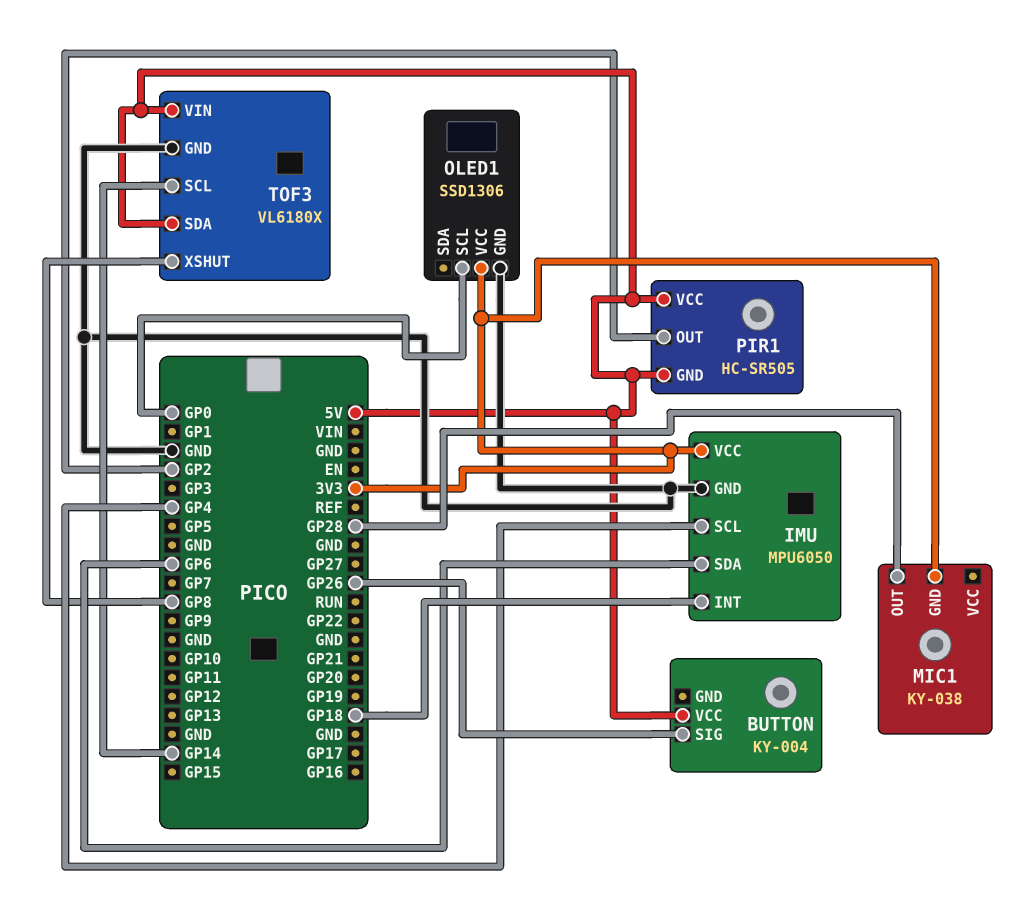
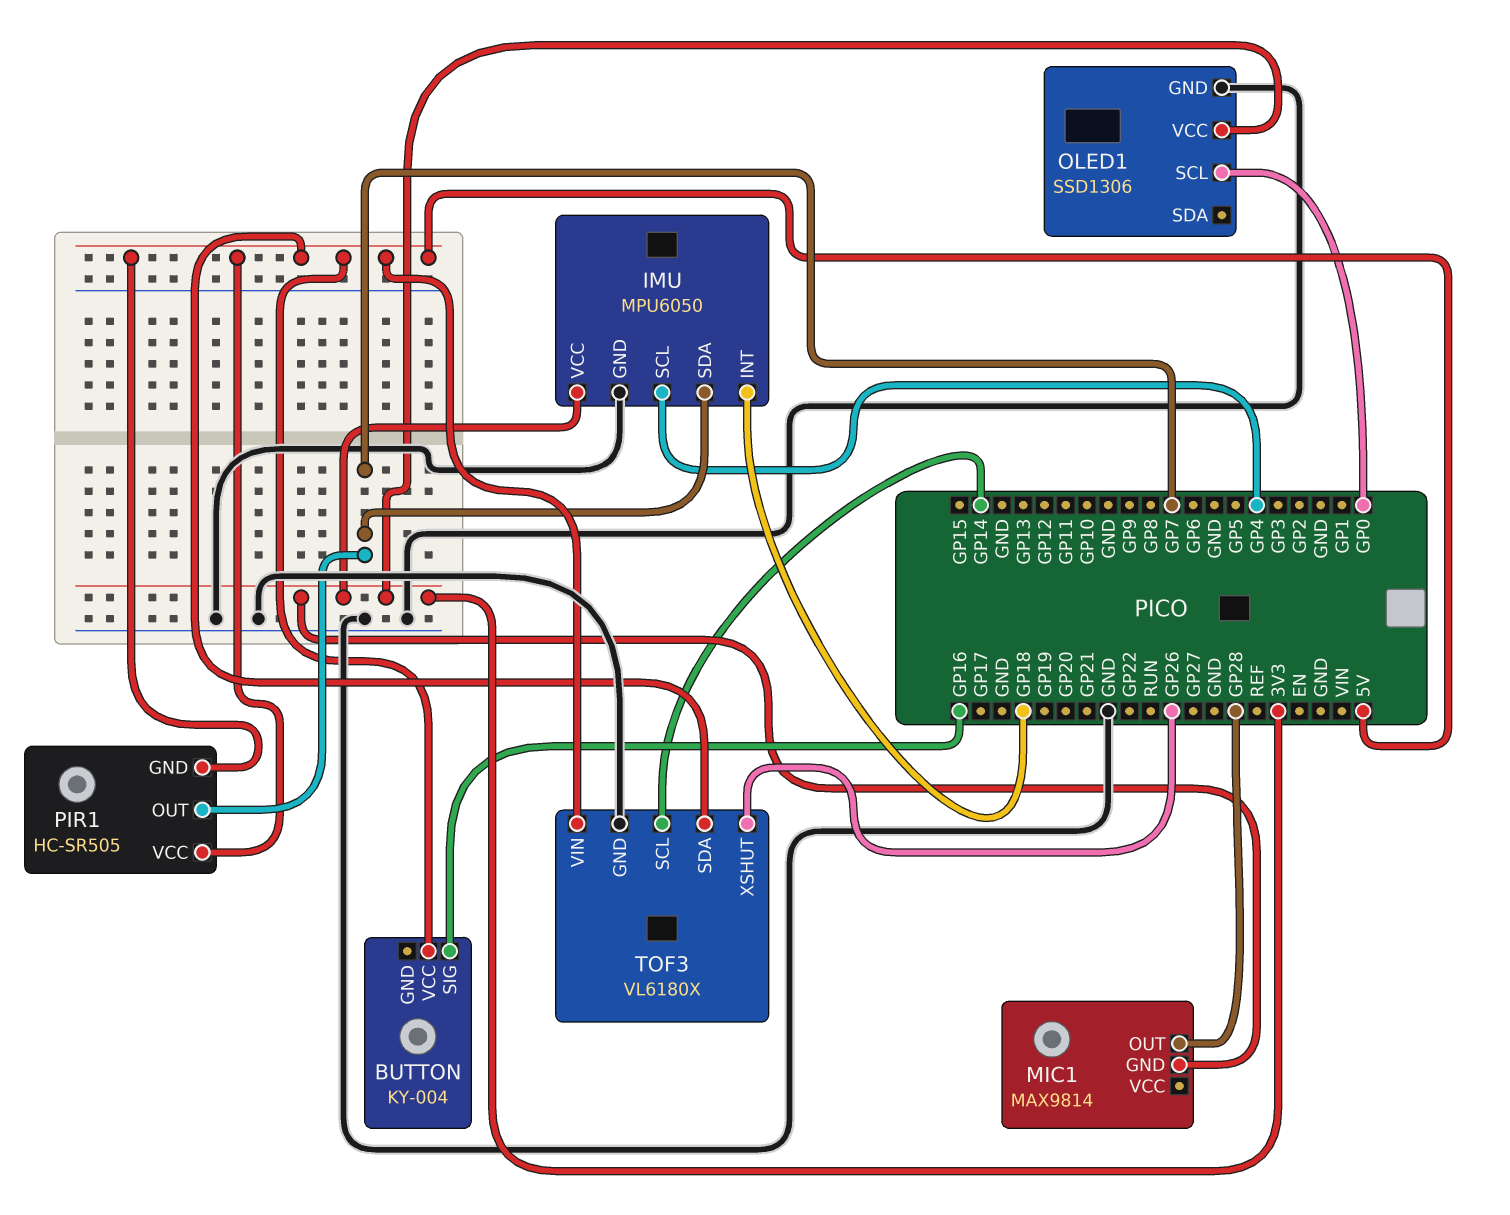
BUTTON pin SIG: GP26 -> GP16
IMU pin SDA: GP6 -> GP7
MIC1: KY-038 -> MAX9814
PIR1 pin OUT: GP2 -> GP7
TOF3 pin XSHUT: GP8 -> GP26

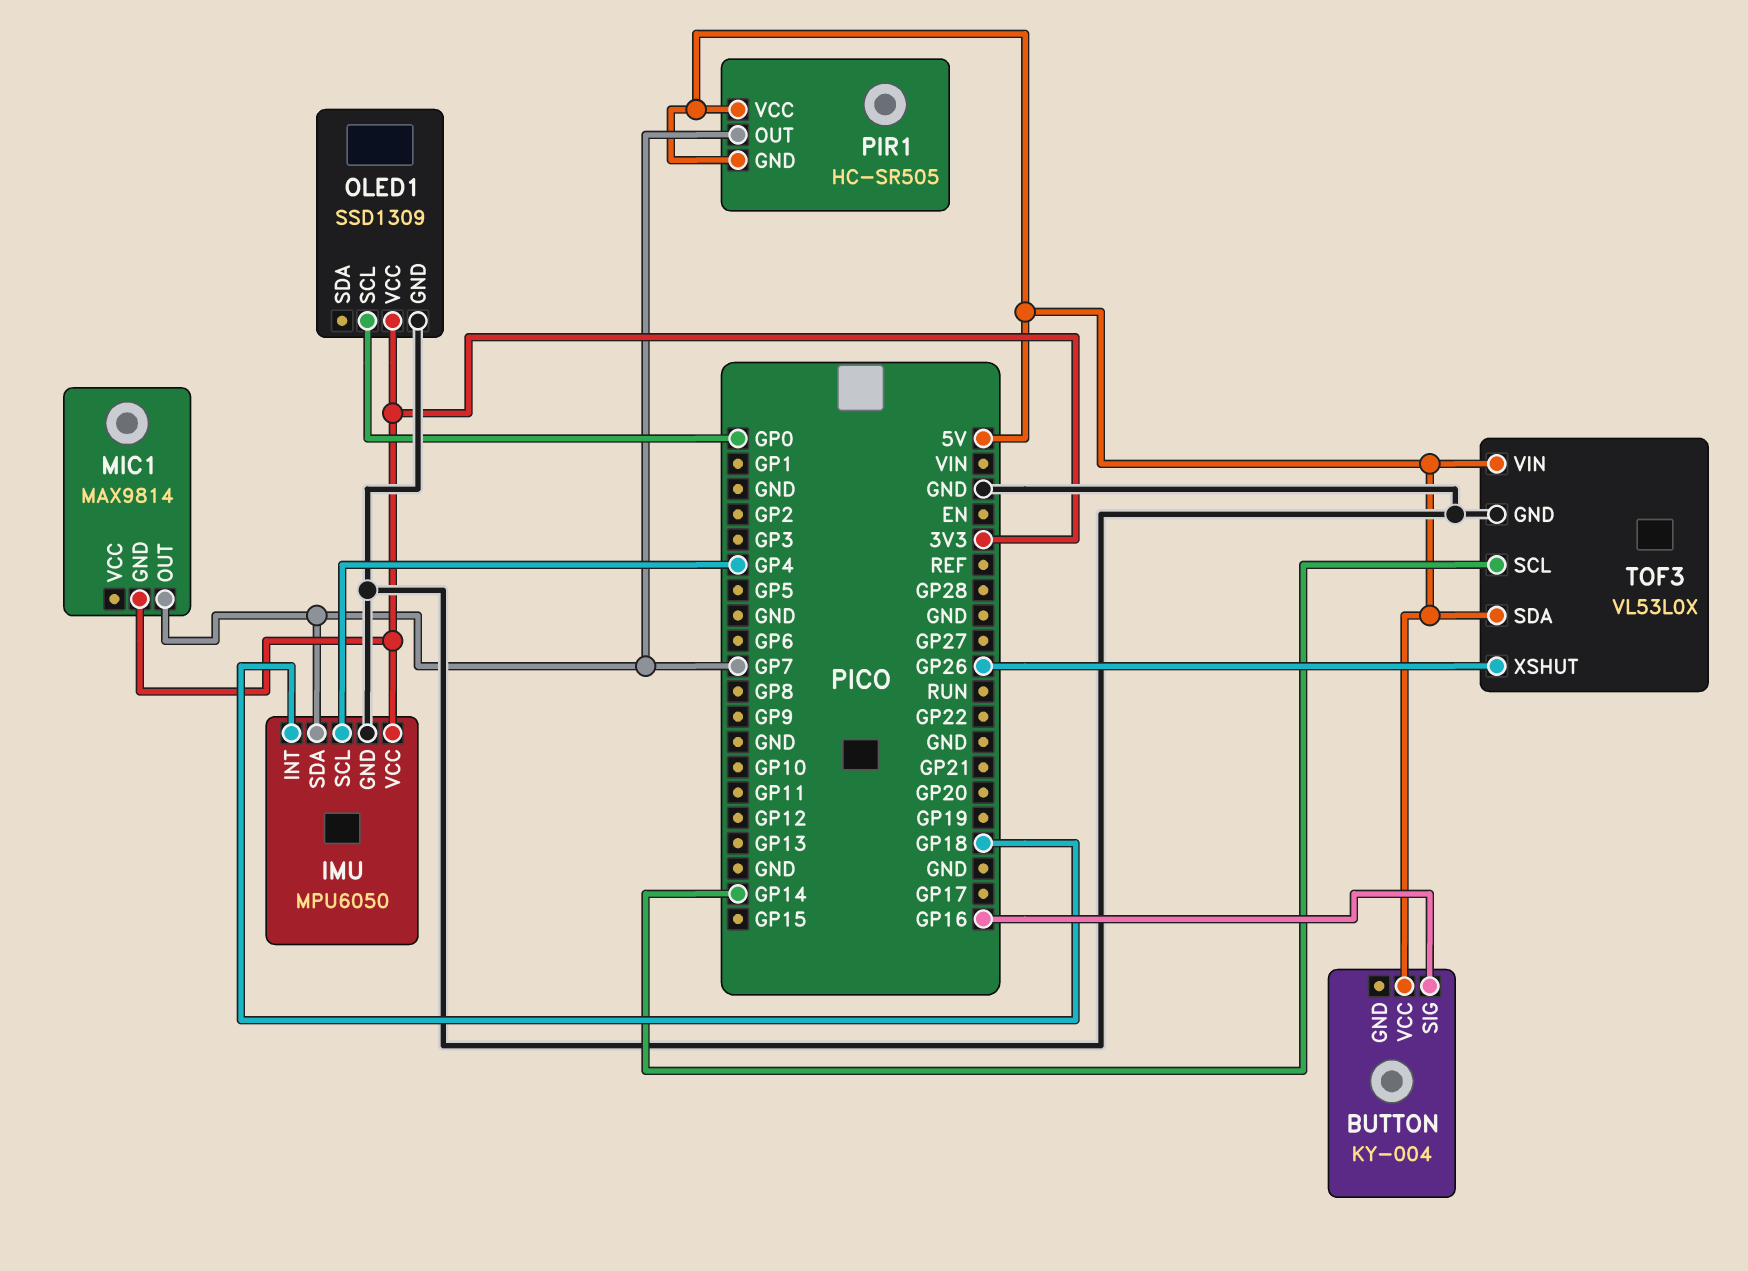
MIC1 pin OUT: GP28 -> GP7
OLED1: SSD1306 -> SSD1309
TOF3: VL6180X -> VL53L0X

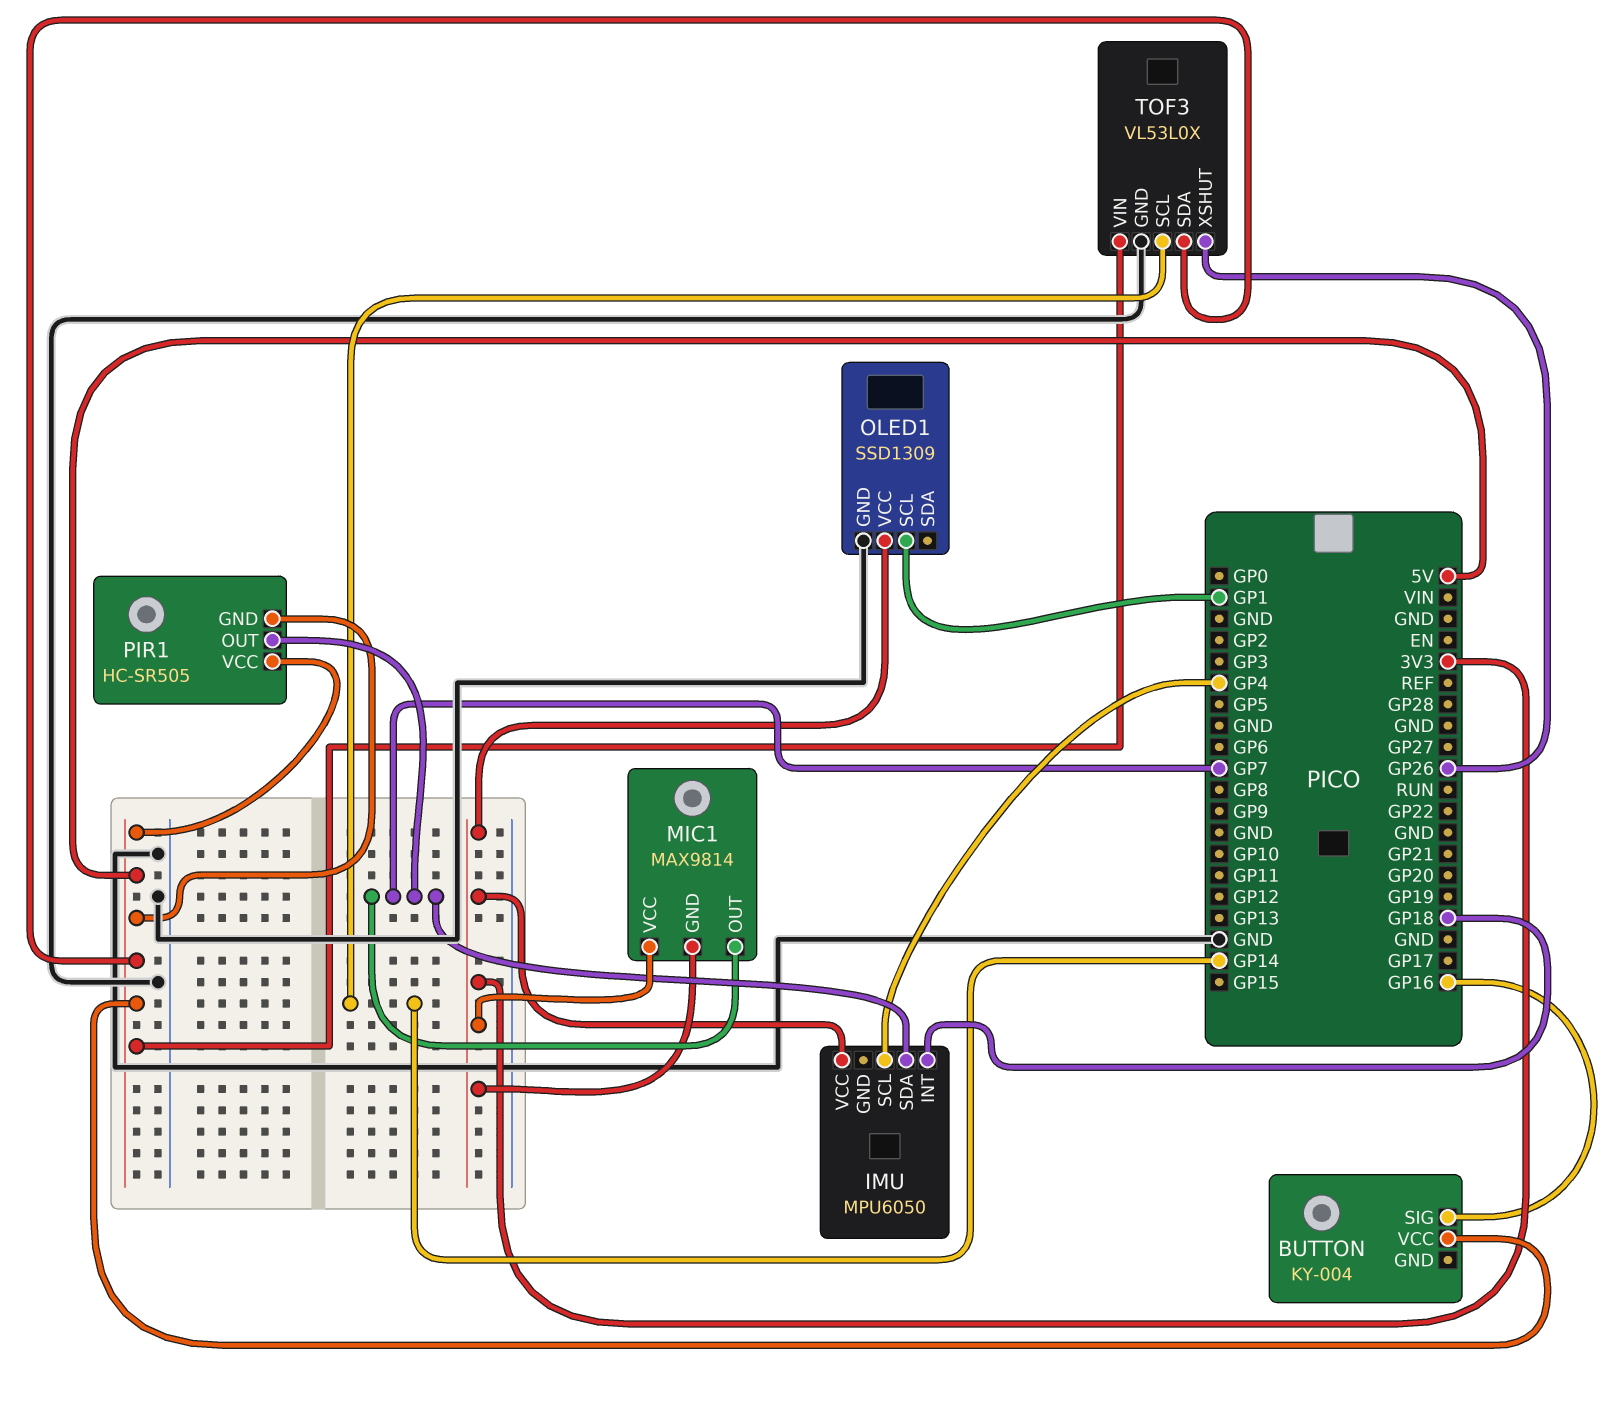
IMU pin GND: GND -> none
MIC1 pin VCC: none -> 3V3
OLED1 pin SCL: GP0 -> GP1

